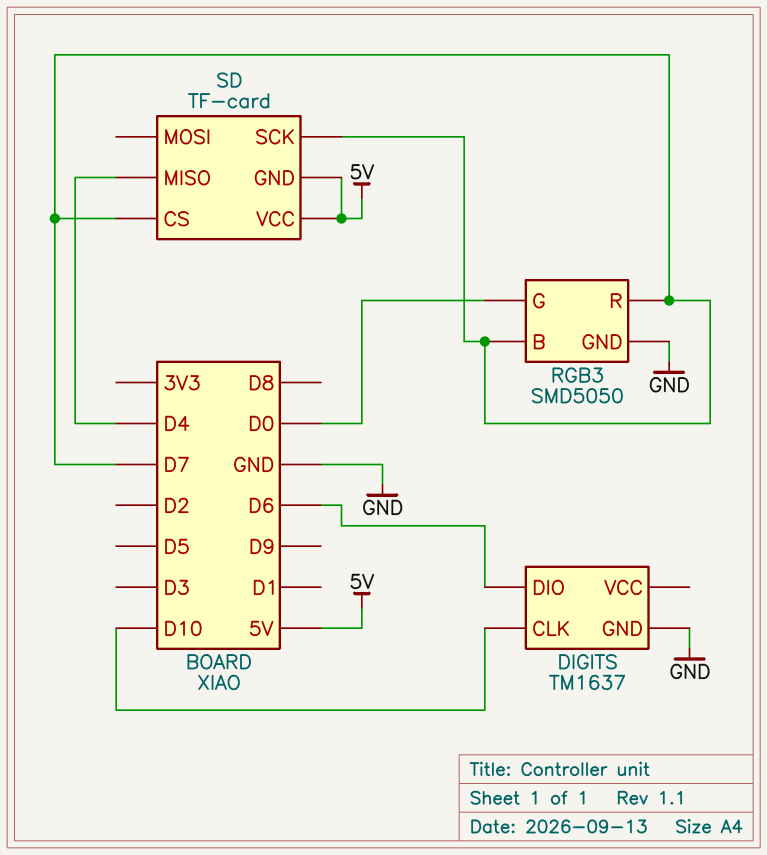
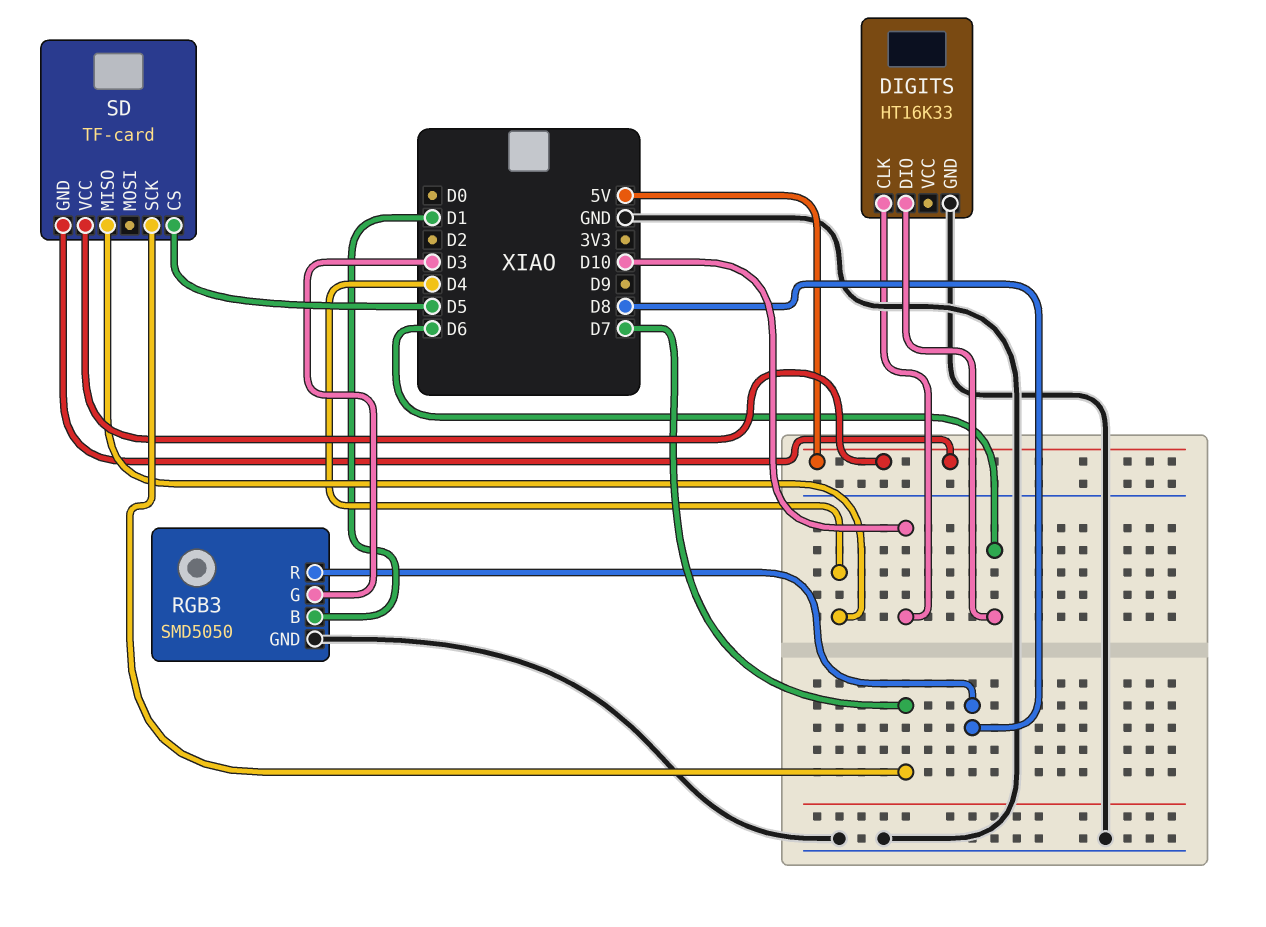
DIGITS: TM1637 -> HT16K33
RGB3 pin B: D7 -> D1
RGB3 pin G: D0 -> D3
RGB3 pin R: D7 -> D8
SD pin CS: D7 -> D5

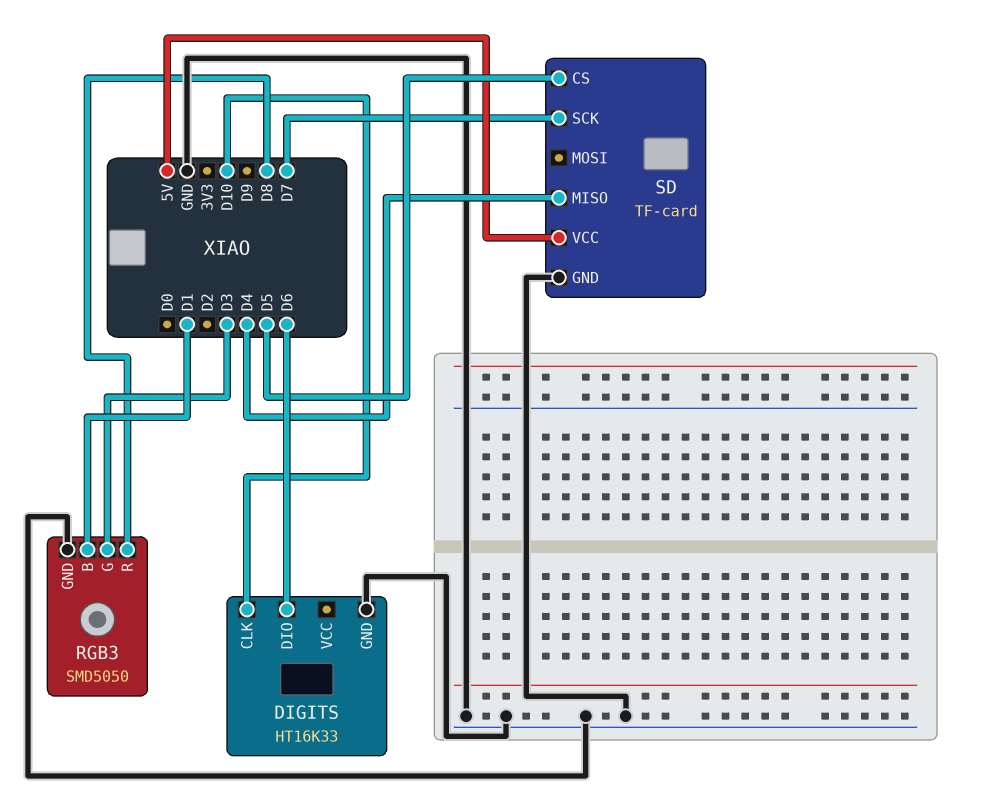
SD pin GND: 5V -> GND

